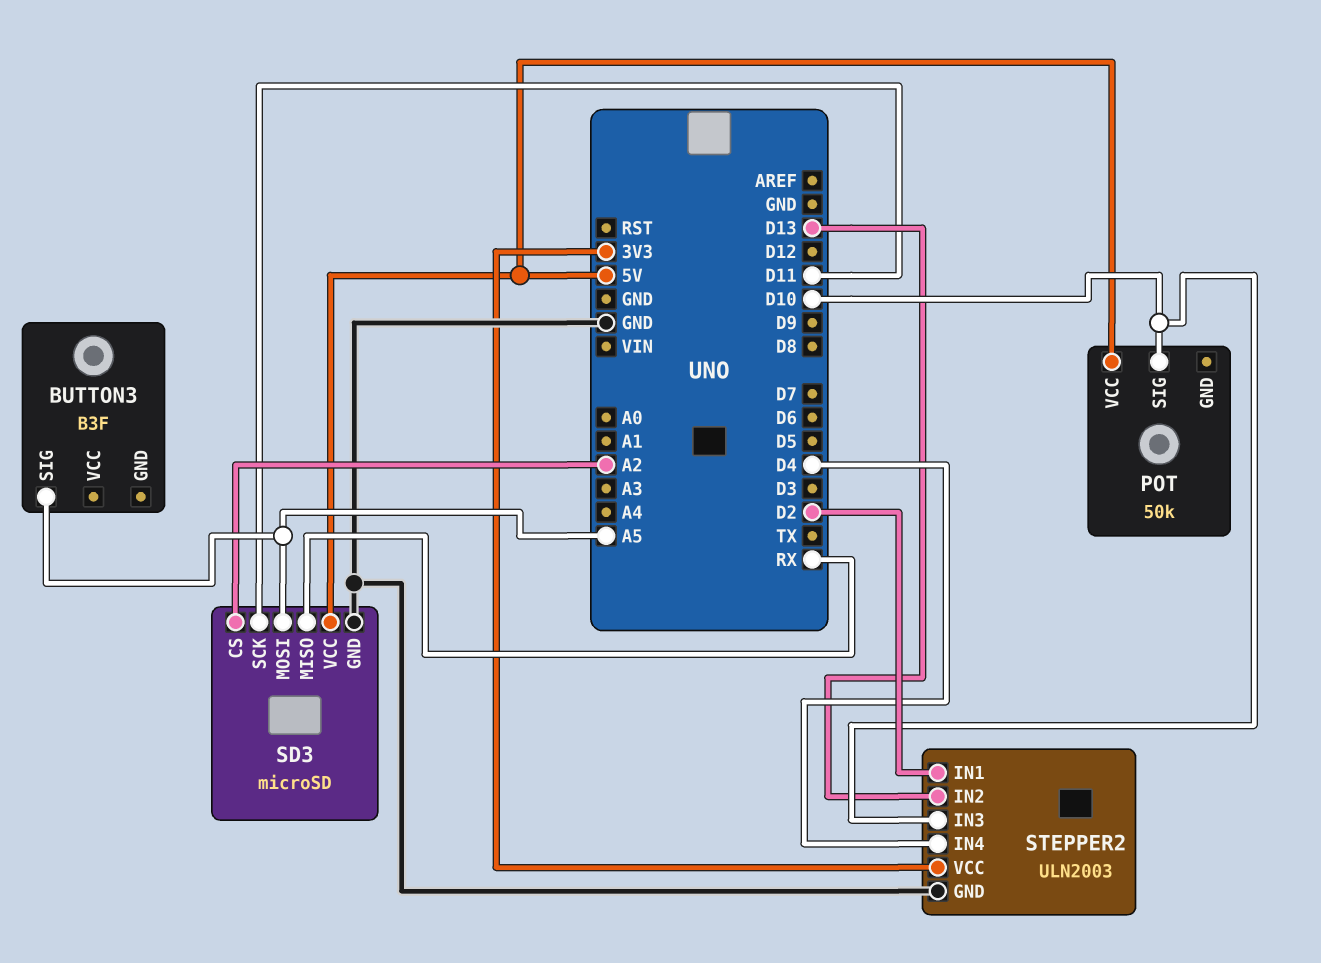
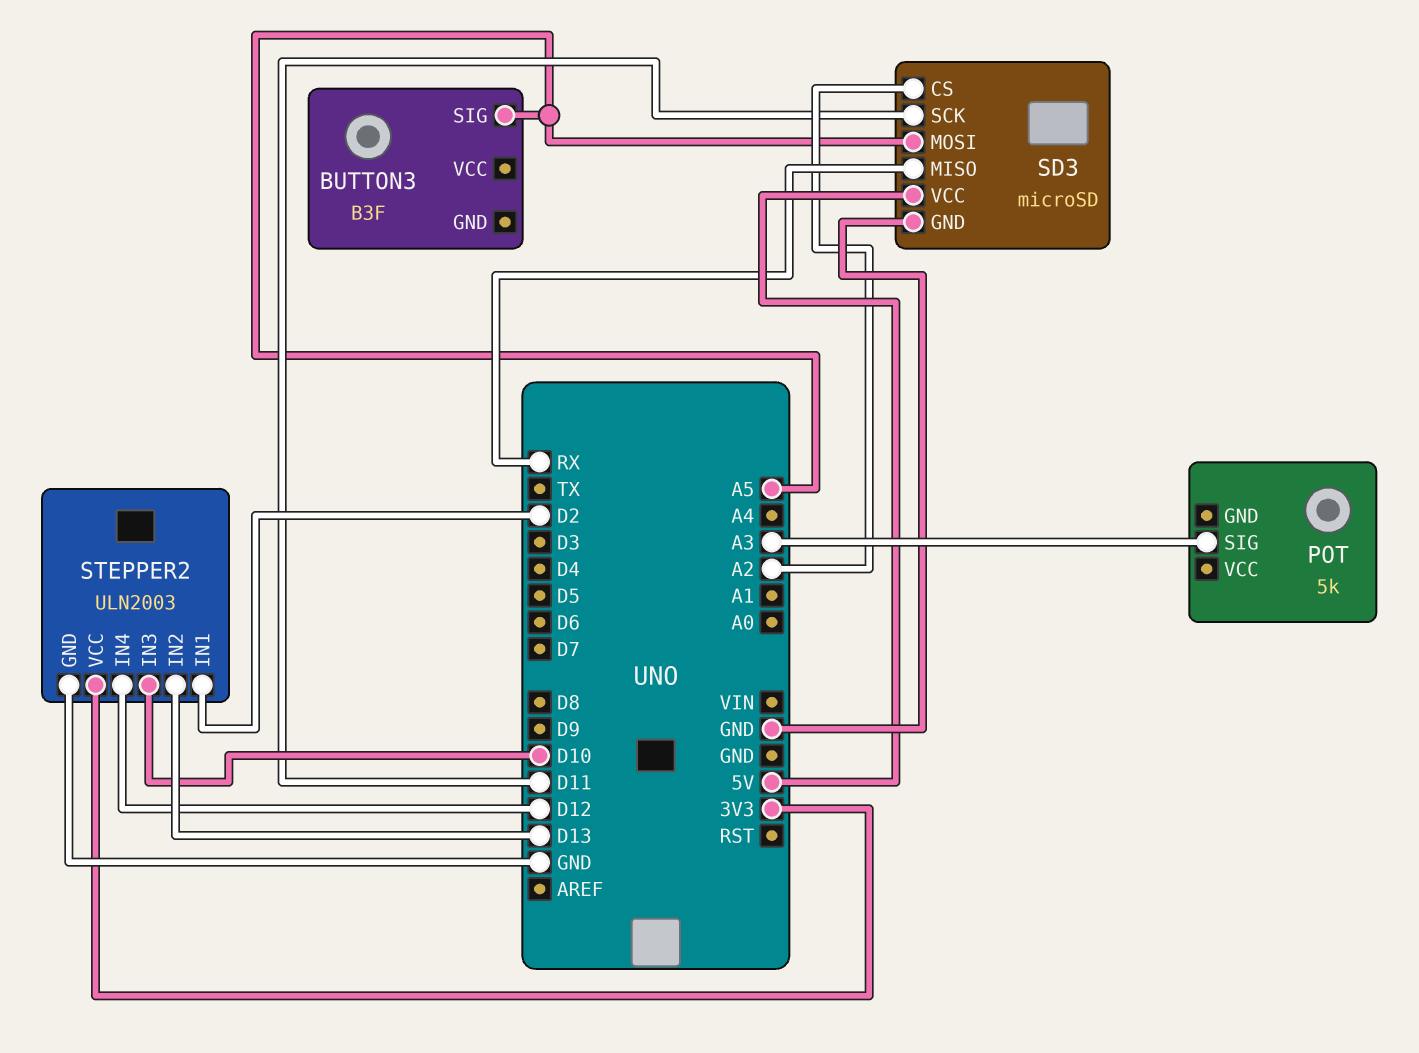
POT: 50k -> 5k
POT pin SIG: D10 -> A3
POT pin VCC: 5V -> none
STEPPER2 pin IN4: D4 -> D12

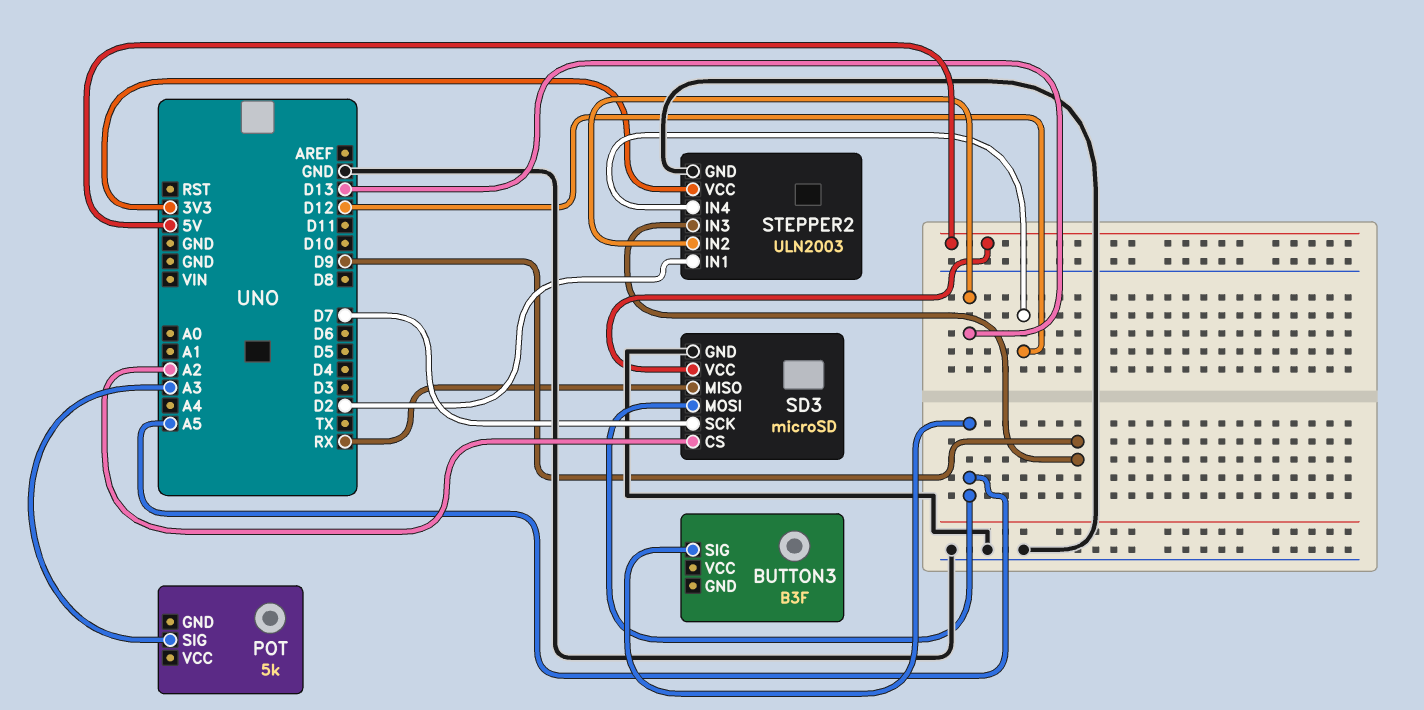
SD3 pin SCK: D11 -> D7
STEPPER2 pin IN3: D10 -> D9

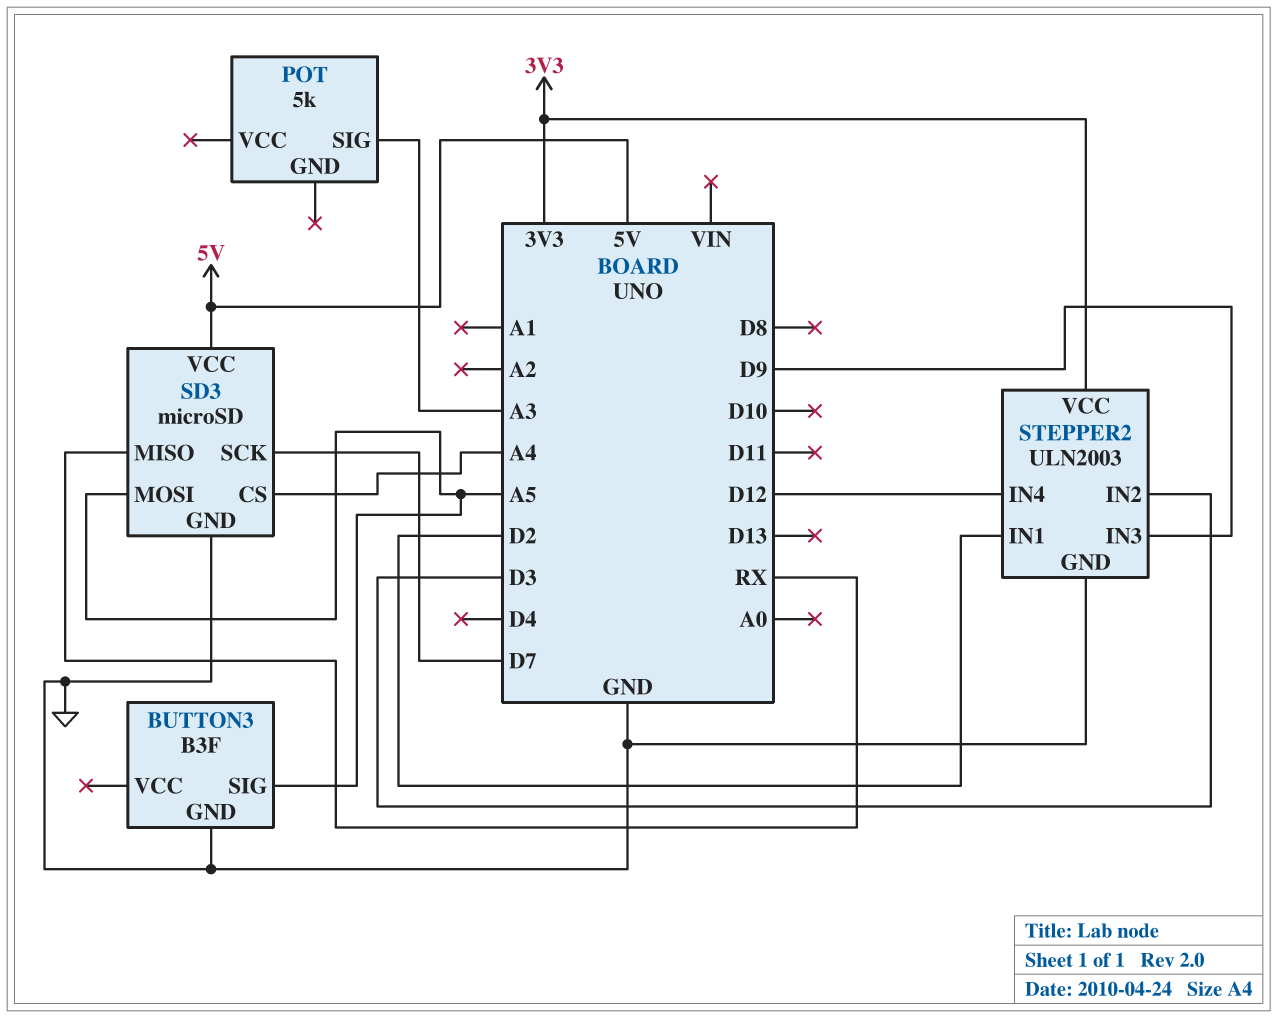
BUTTON3 pin GND: none -> GND
SD3 pin CS: A2 -> A4
STEPPER2 pin IN2: D13 -> D3

